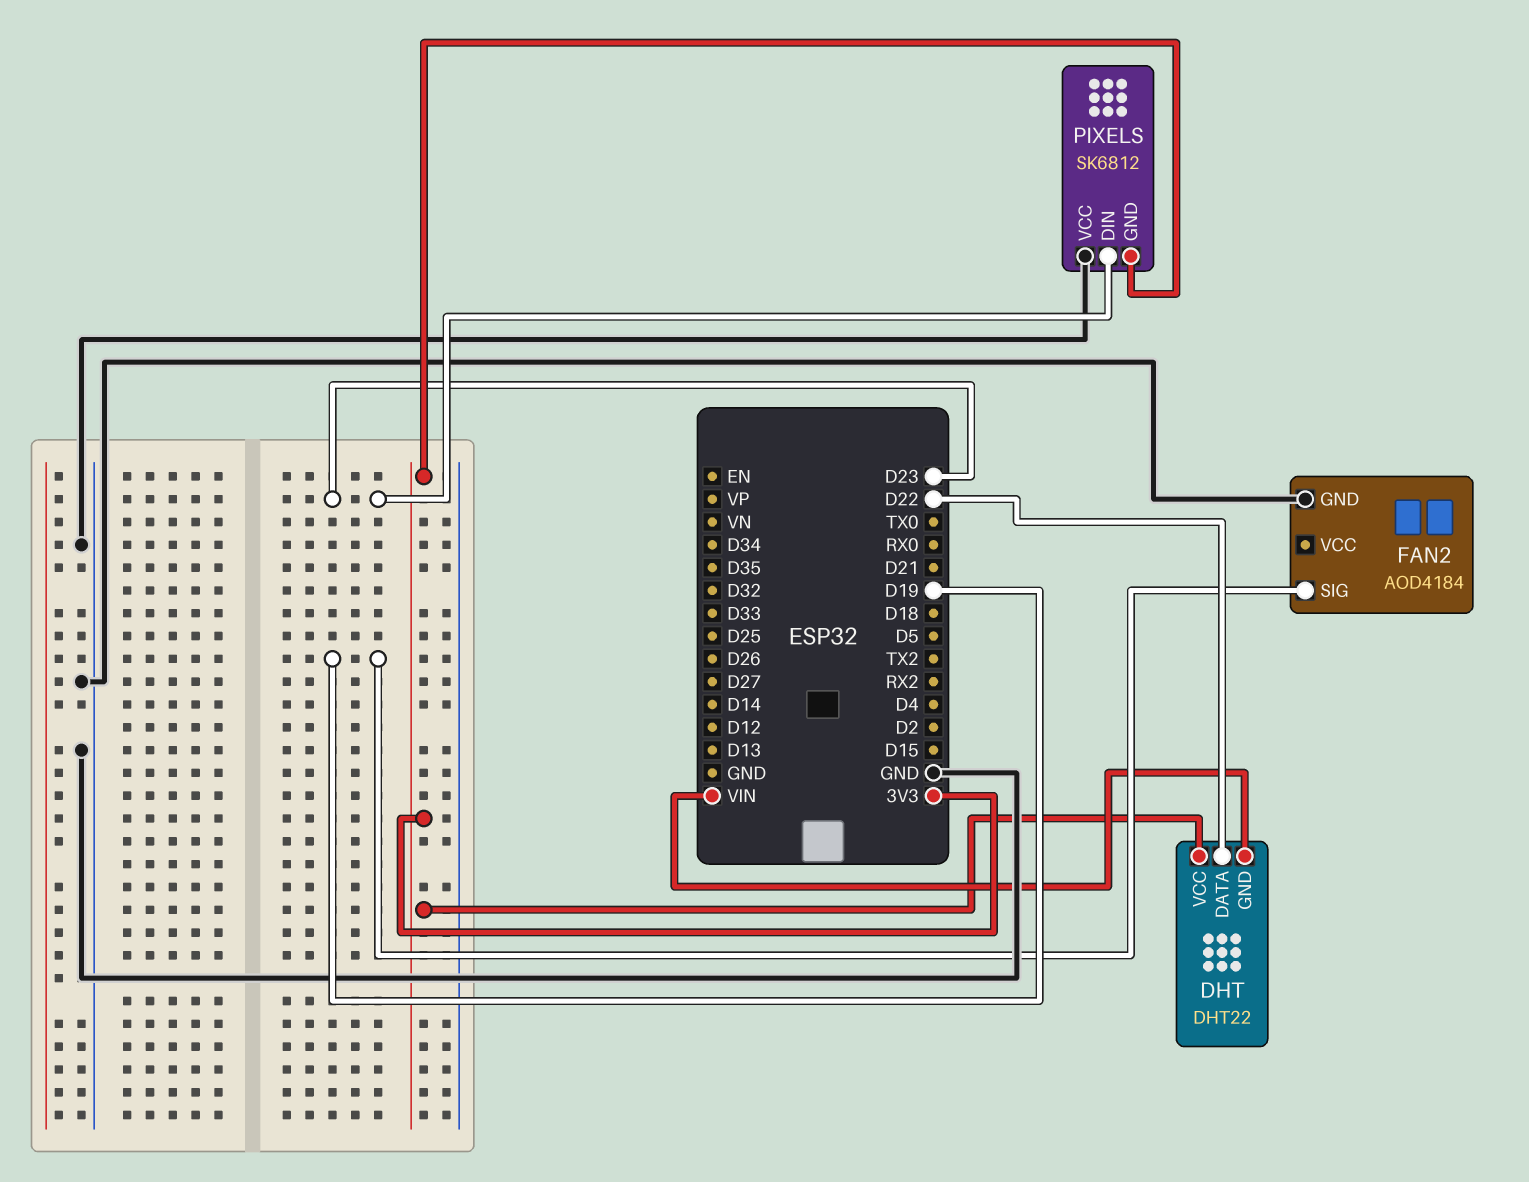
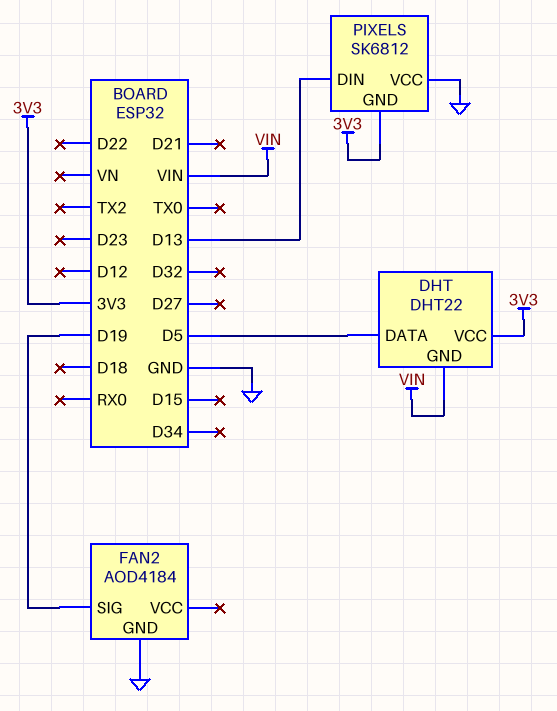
DHT pin DATA: D22 -> D5
PIXELS pin DIN: D23 -> D13

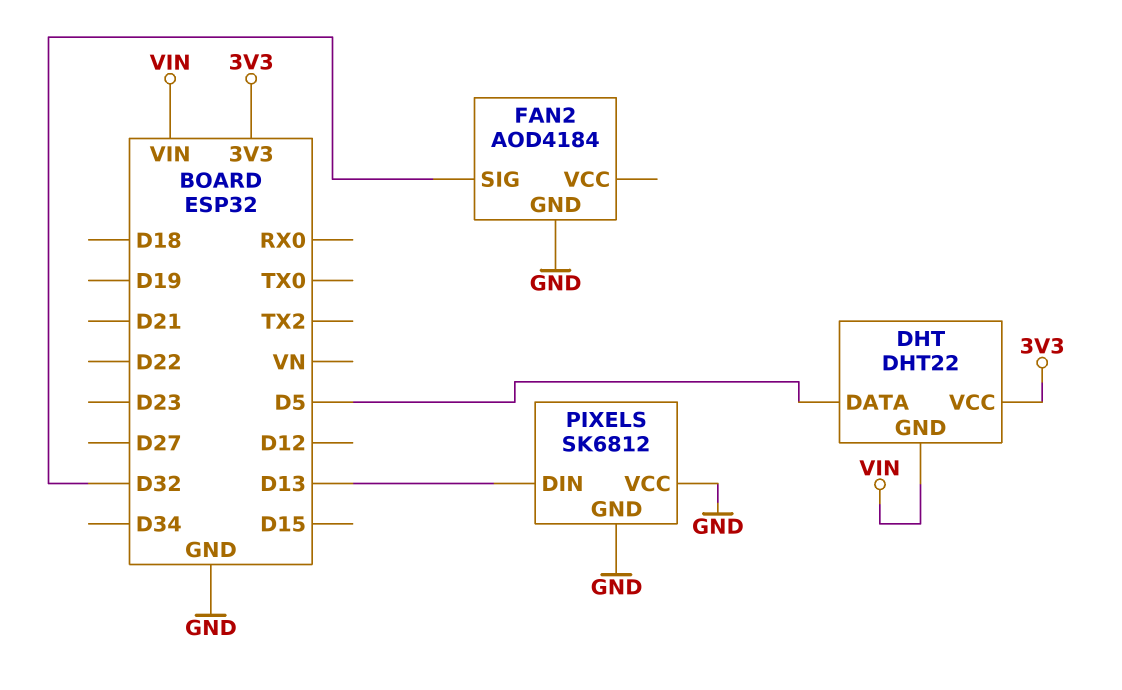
FAN2 pin SIG: D19 -> D32
PIXELS pin GND: 3V3 -> GND

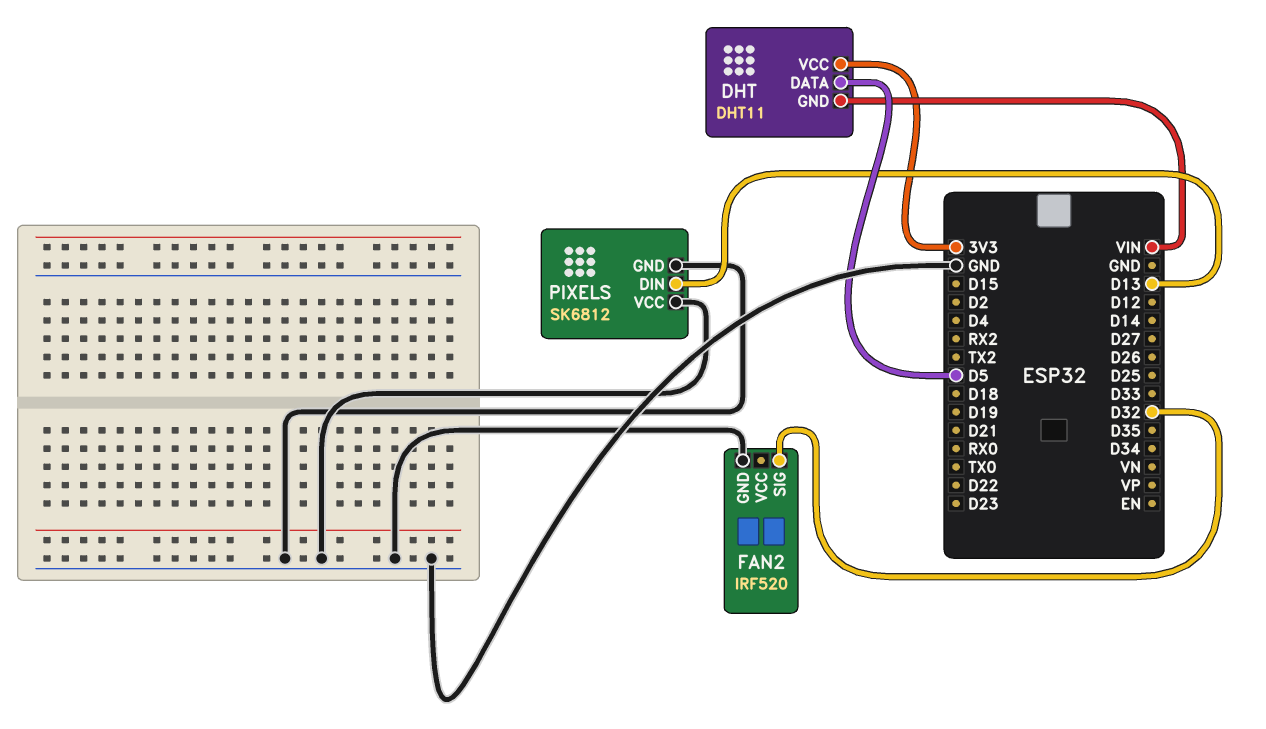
DHT: DHT22 -> DHT11
FAN2: AOD4184 -> IRF520

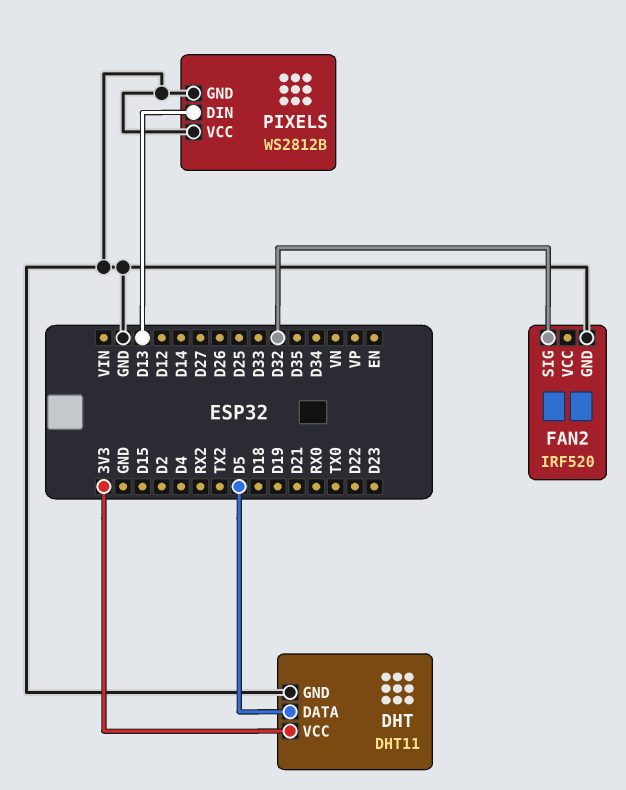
DHT pin GND: VIN -> GND
PIXELS: SK6812 -> WS2812B

